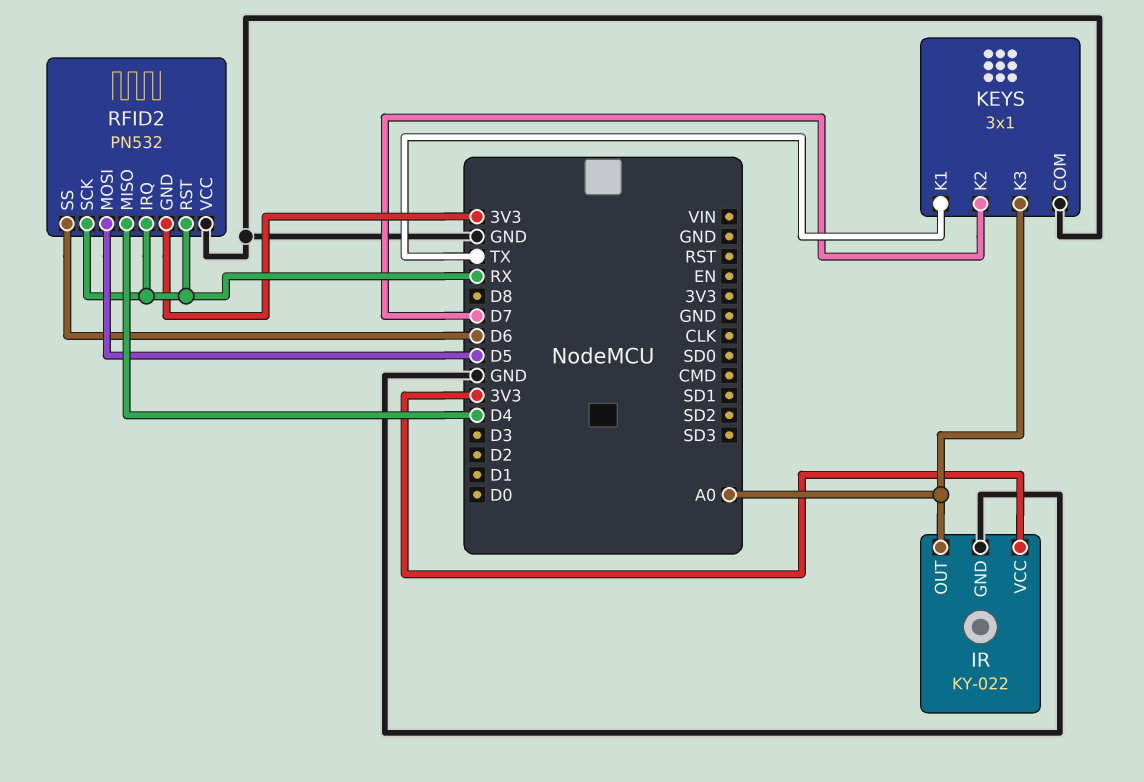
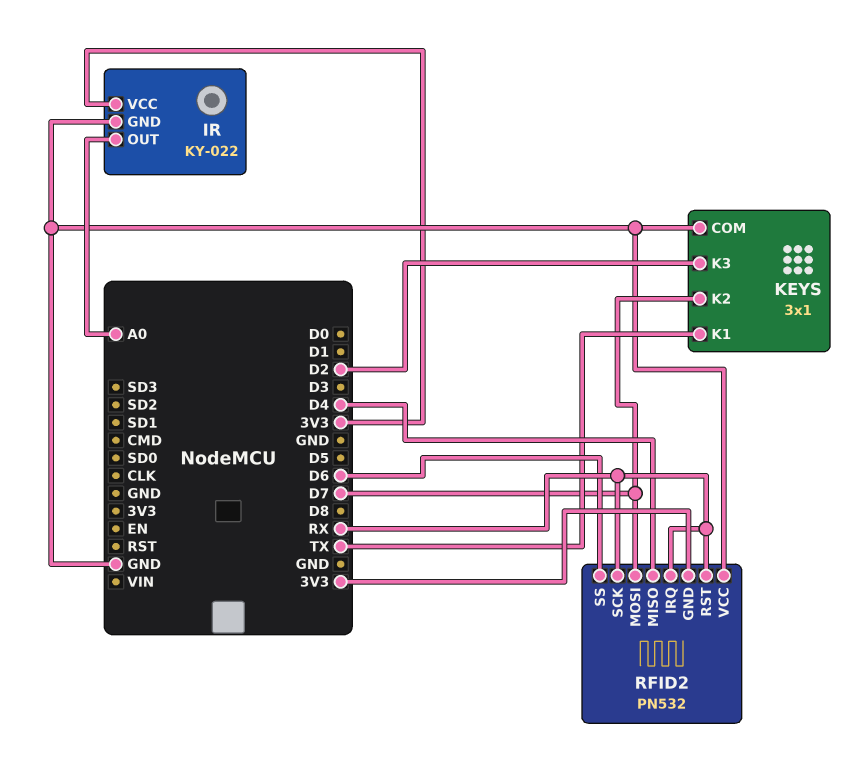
KEYS pin K3: A0 -> D2
RFID2 pin MOSI: D5 -> D7

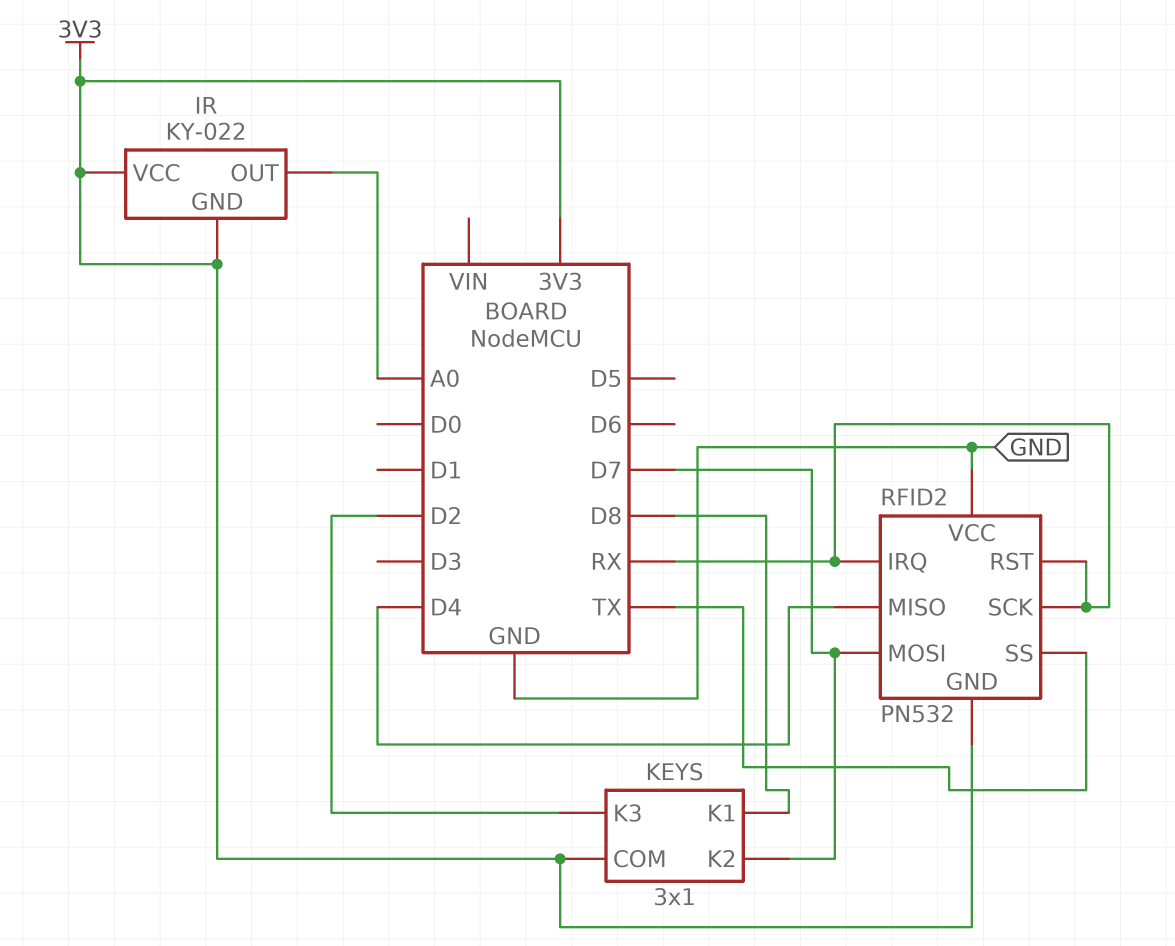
IR pin GND: GND -> 3V3
KEYS pin COM: GND -> 3V3
KEYS pin K1: TX -> D8
RFID2 pin SS: D6 -> TX

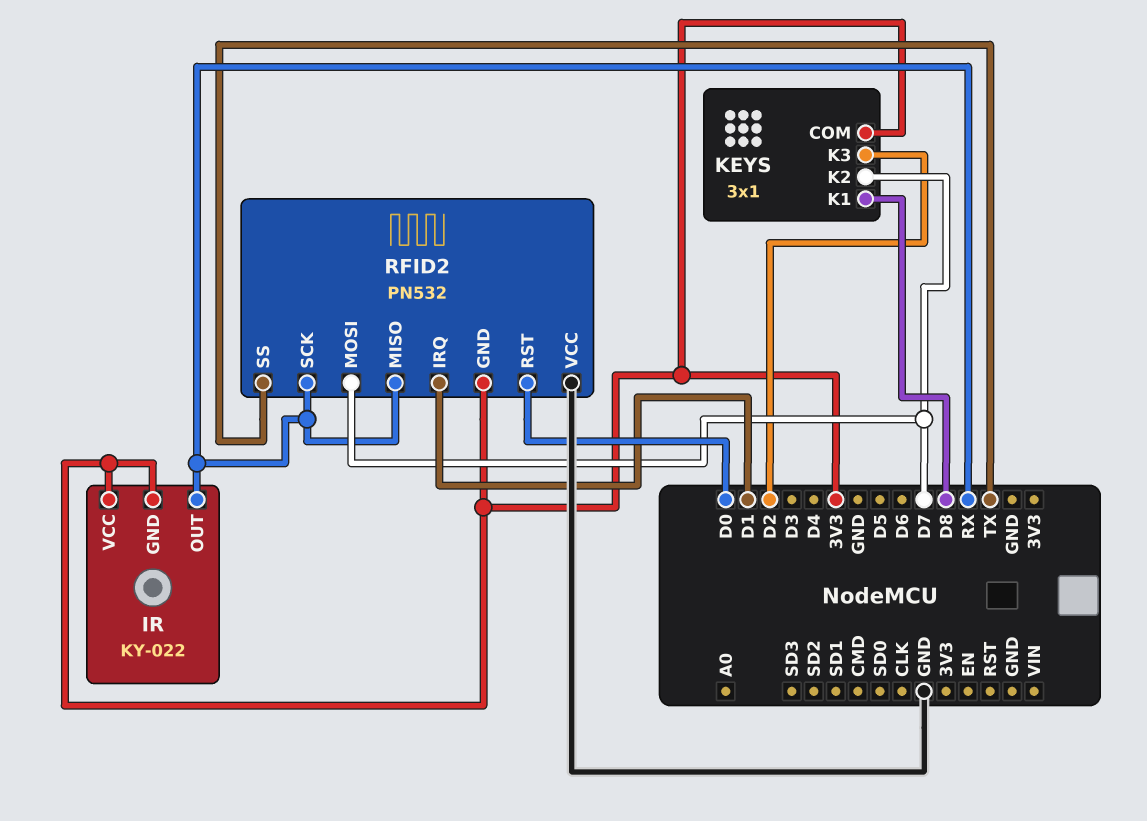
IR pin OUT: A0 -> RX
RFID2 pin IRQ: RX -> D1
RFID2 pin MISO: D4 -> RX
RFID2 pin RST: RX -> D0

